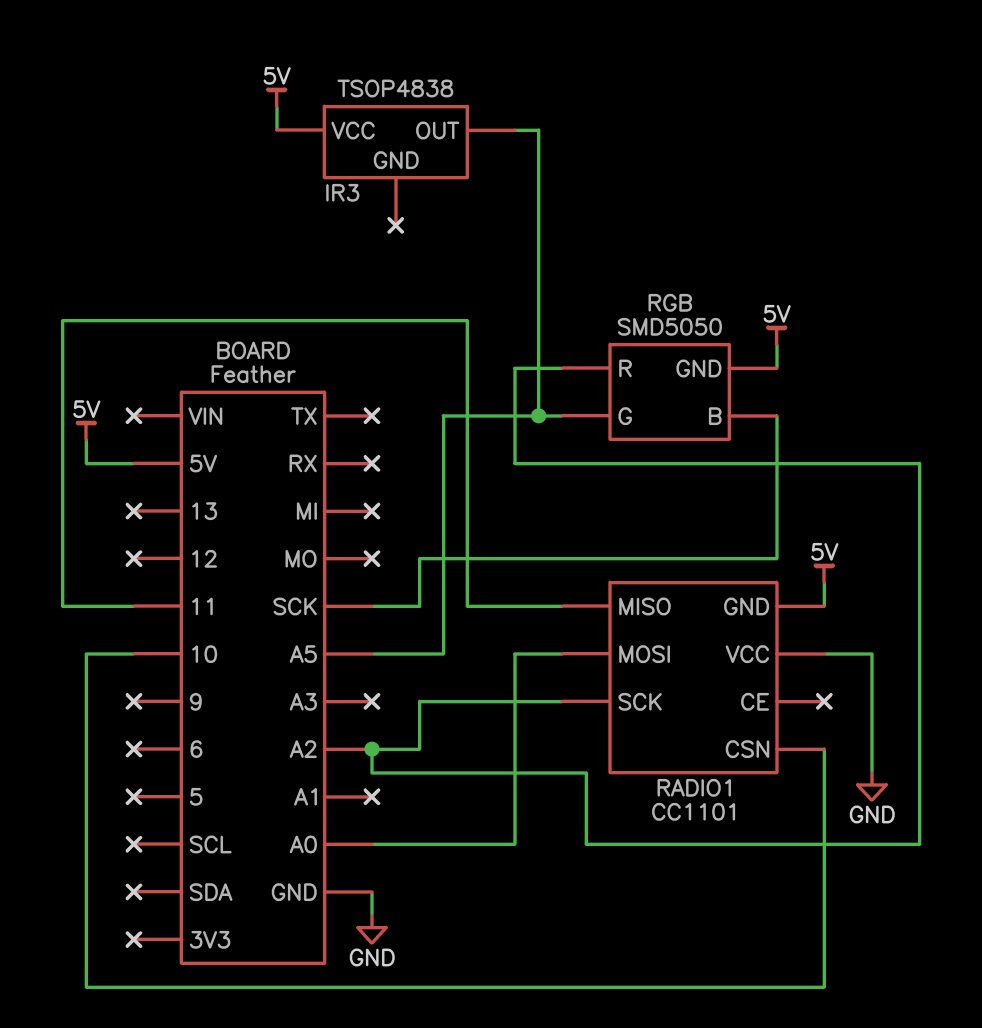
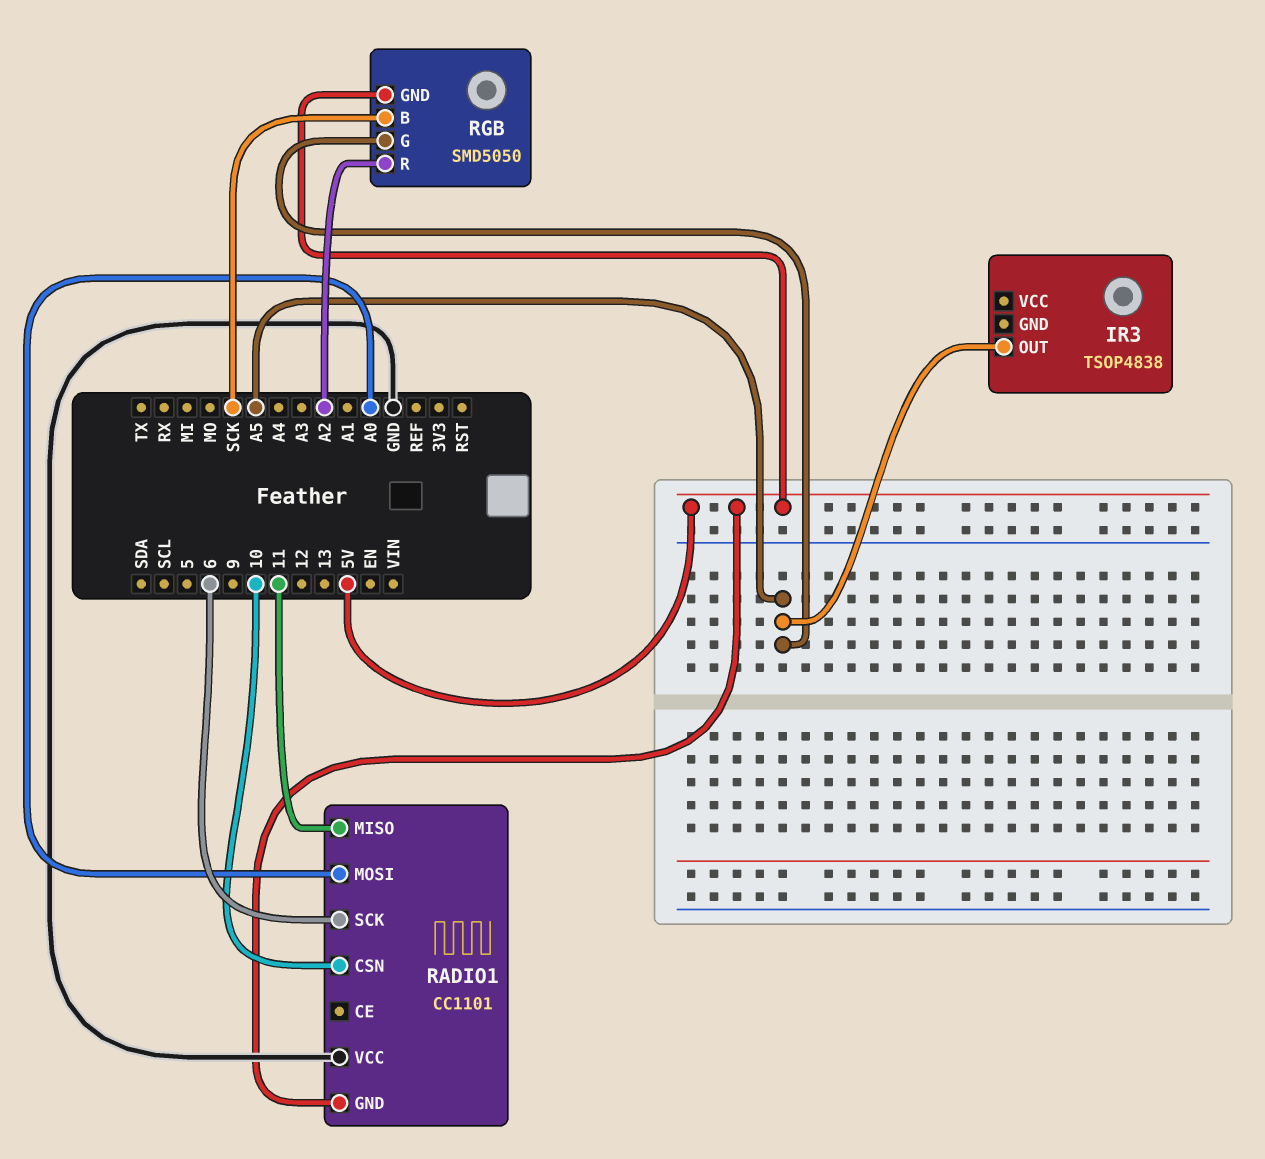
IR3 pin VCC: 5V -> none
RADIO1 pin SCK: A2 -> 6

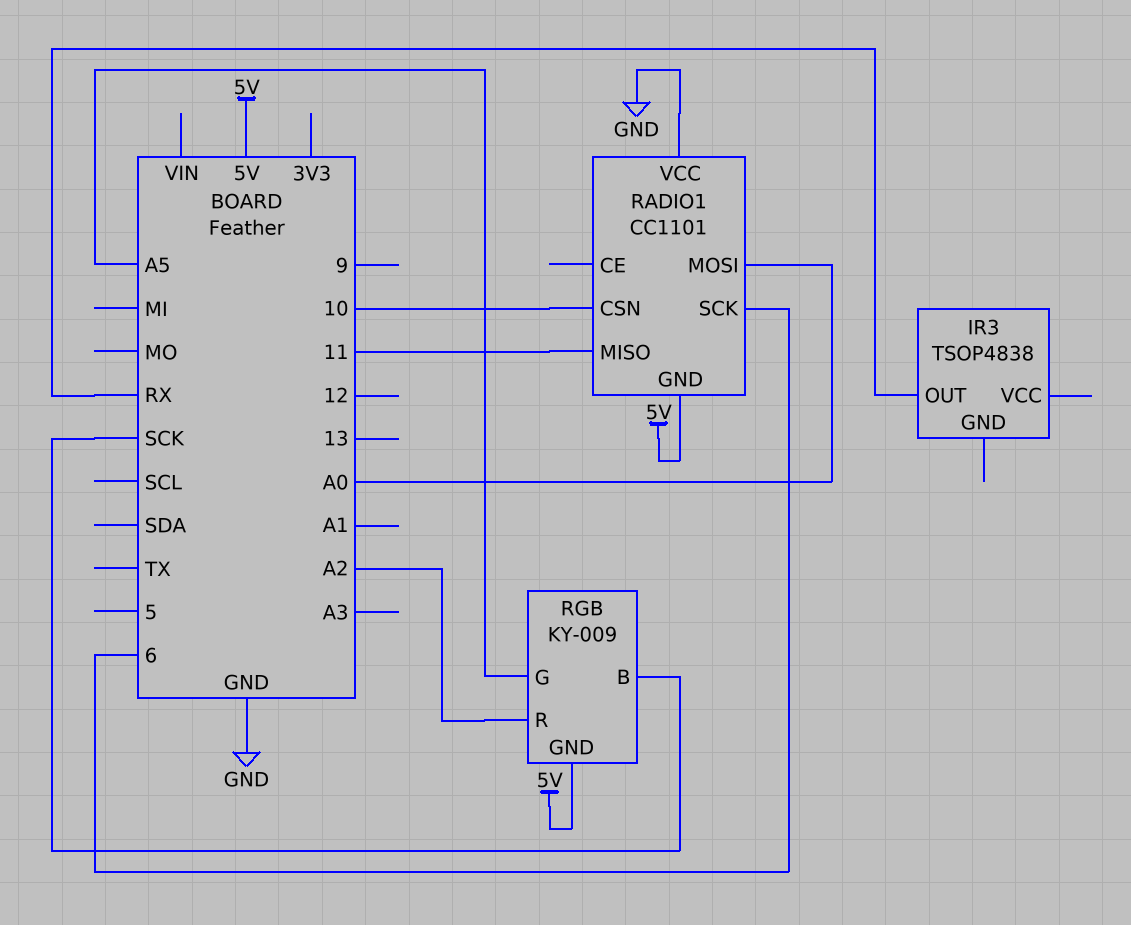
IR3 pin OUT: A5 -> RX
RGB: SMD5050 -> KY-009

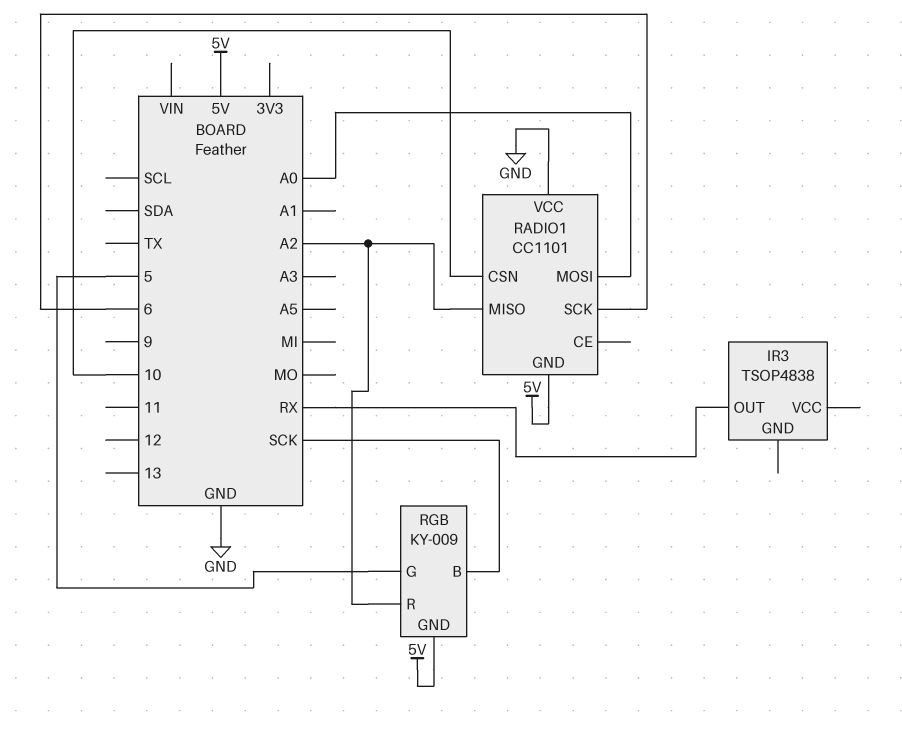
RADIO1 pin MISO: 11 -> A2
RGB pin G: A5 -> 5

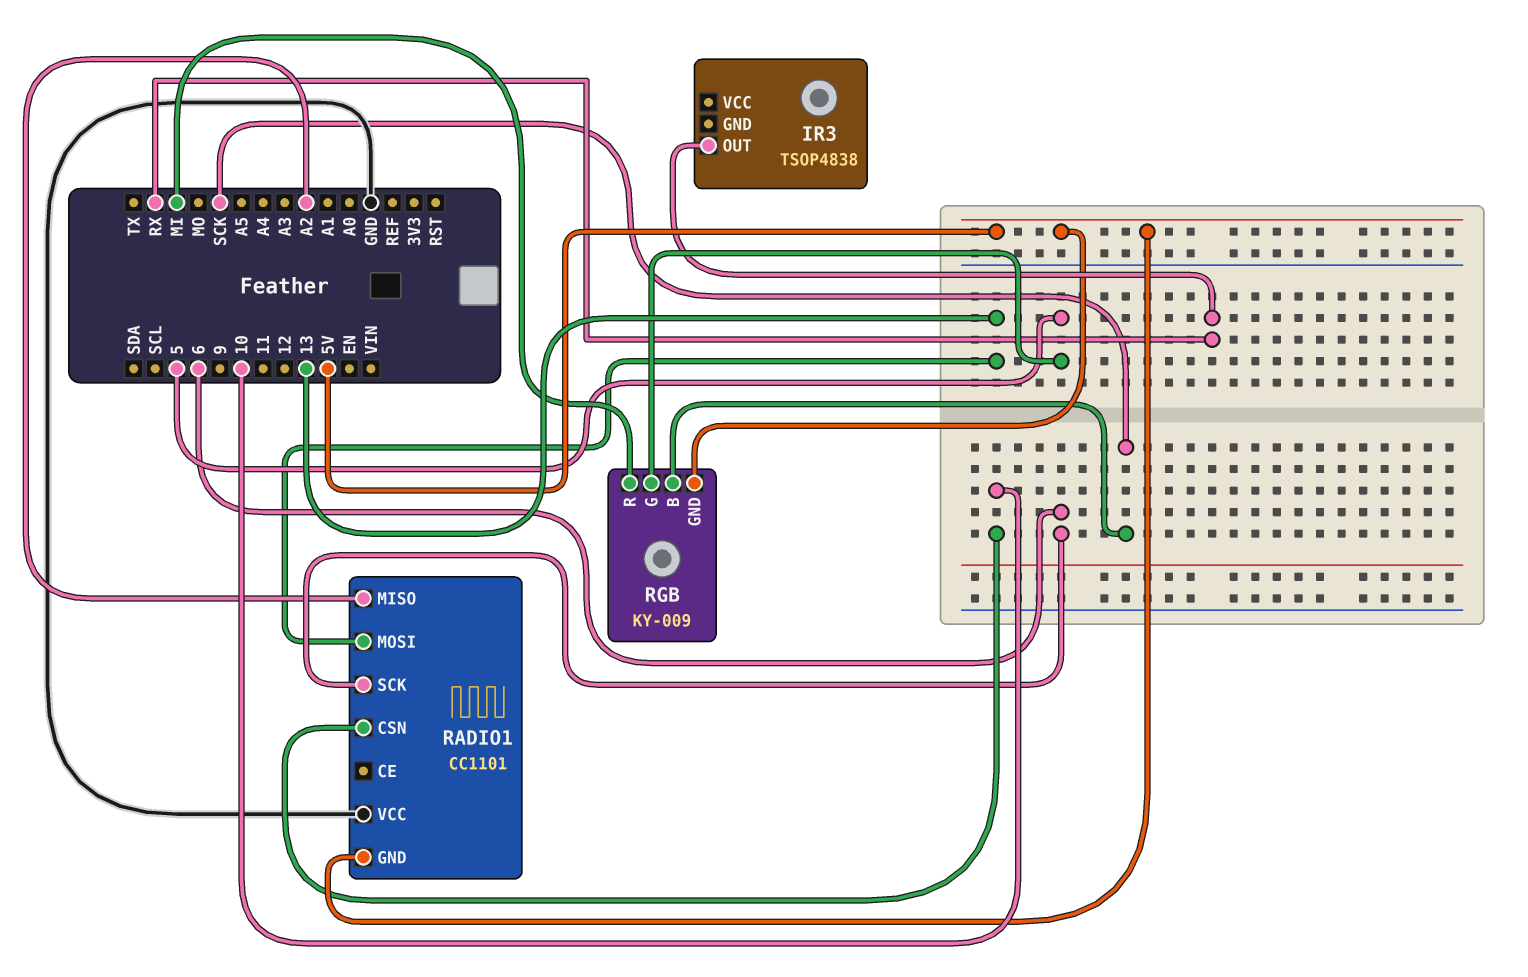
RADIO1 pin MOSI: A0 -> 13
RGB pin R: A2 -> MI

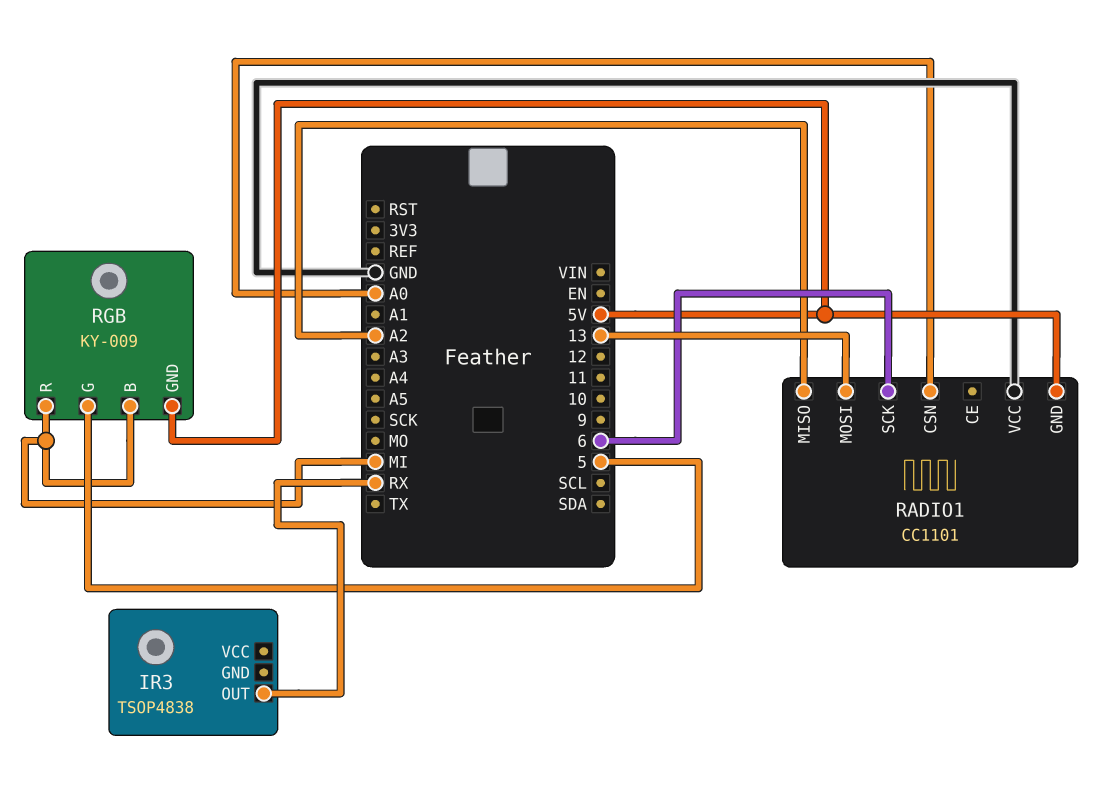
RADIO1 pin CSN: 10 -> A0
RGB pin B: SCK -> MI

